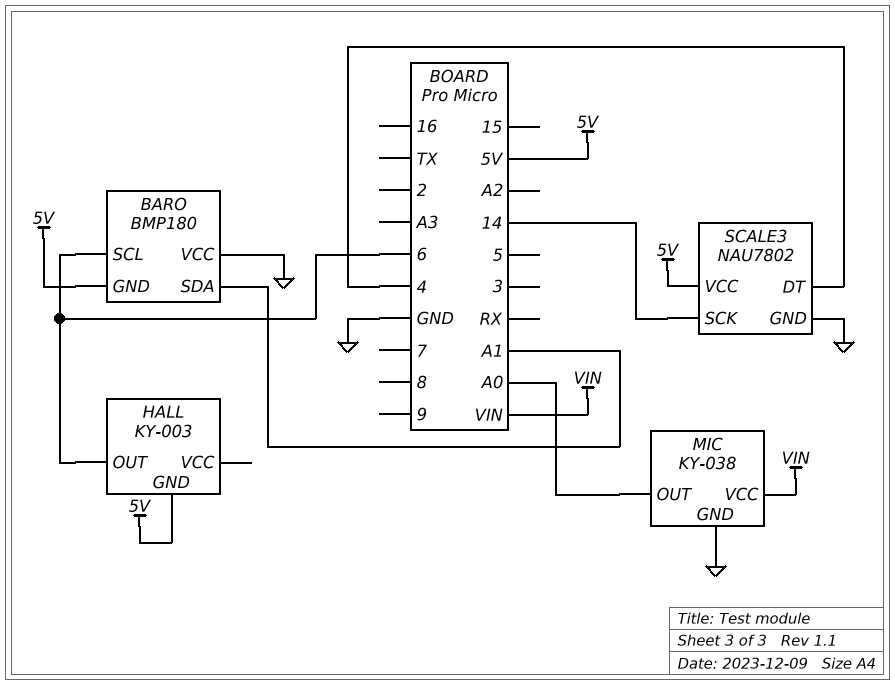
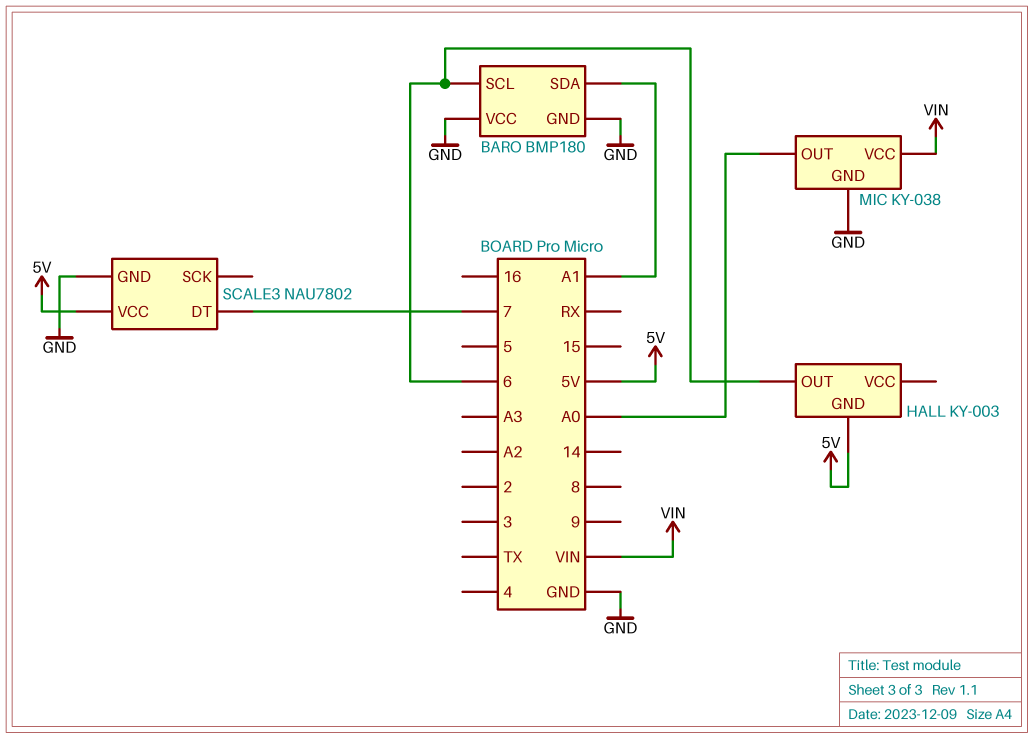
BARO pin GND: 5V -> GND
SCALE3 pin DT: 4 -> 7
SCALE3 pin SCK: 14 -> none

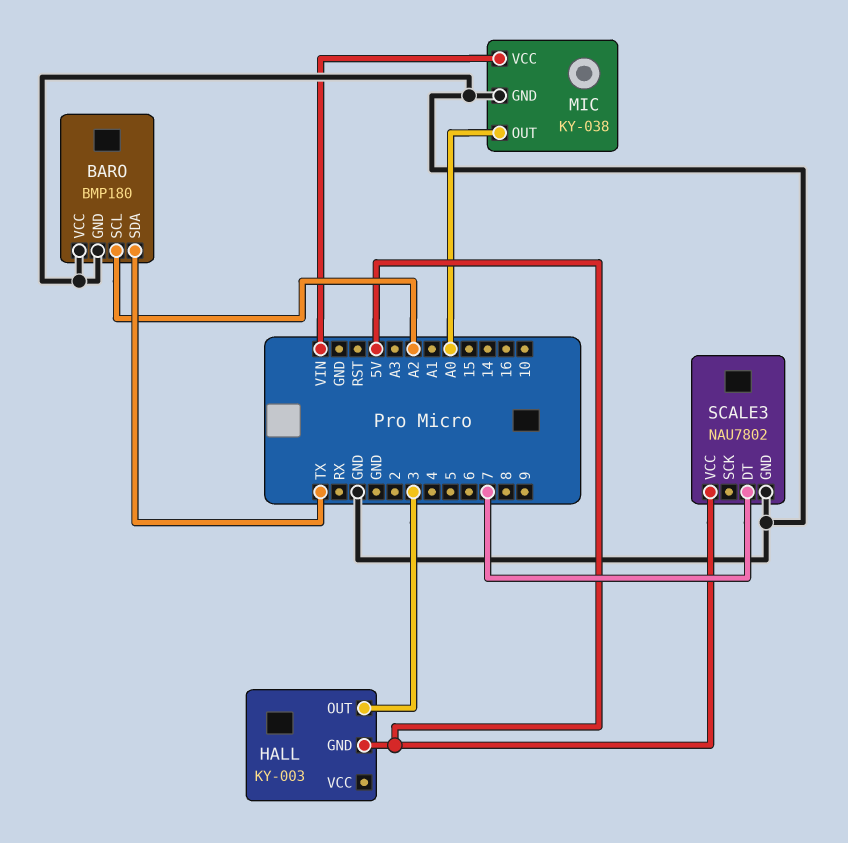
BARO pin SCL: 6 -> A2
BARO pin SDA: A1 -> TX
HALL pin OUT: 6 -> 3

